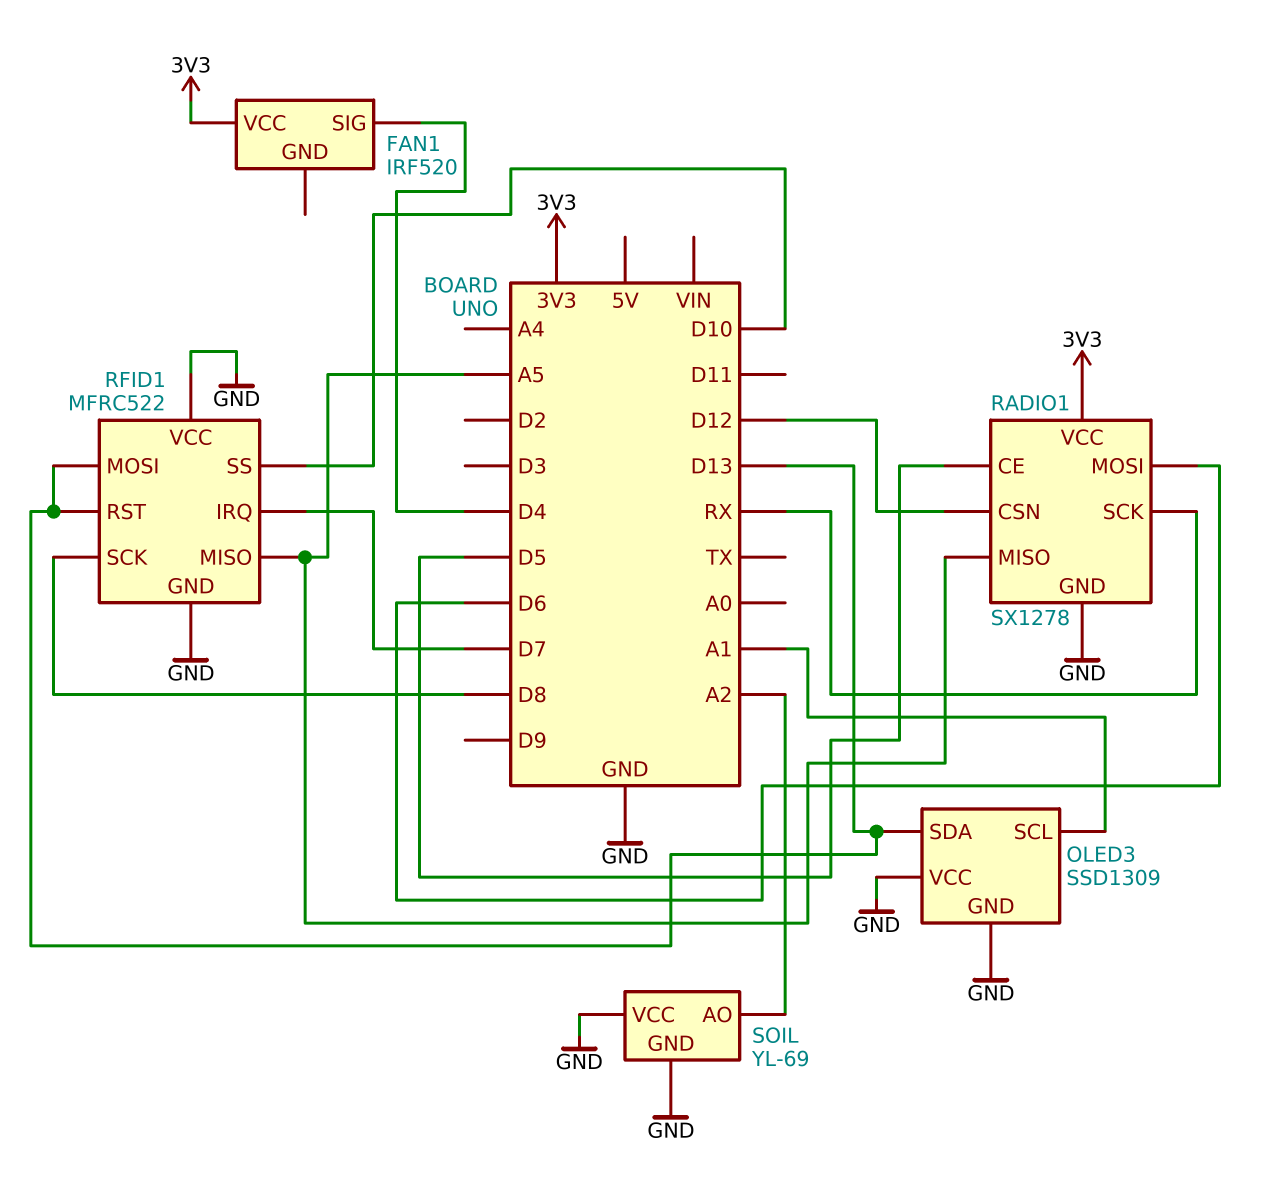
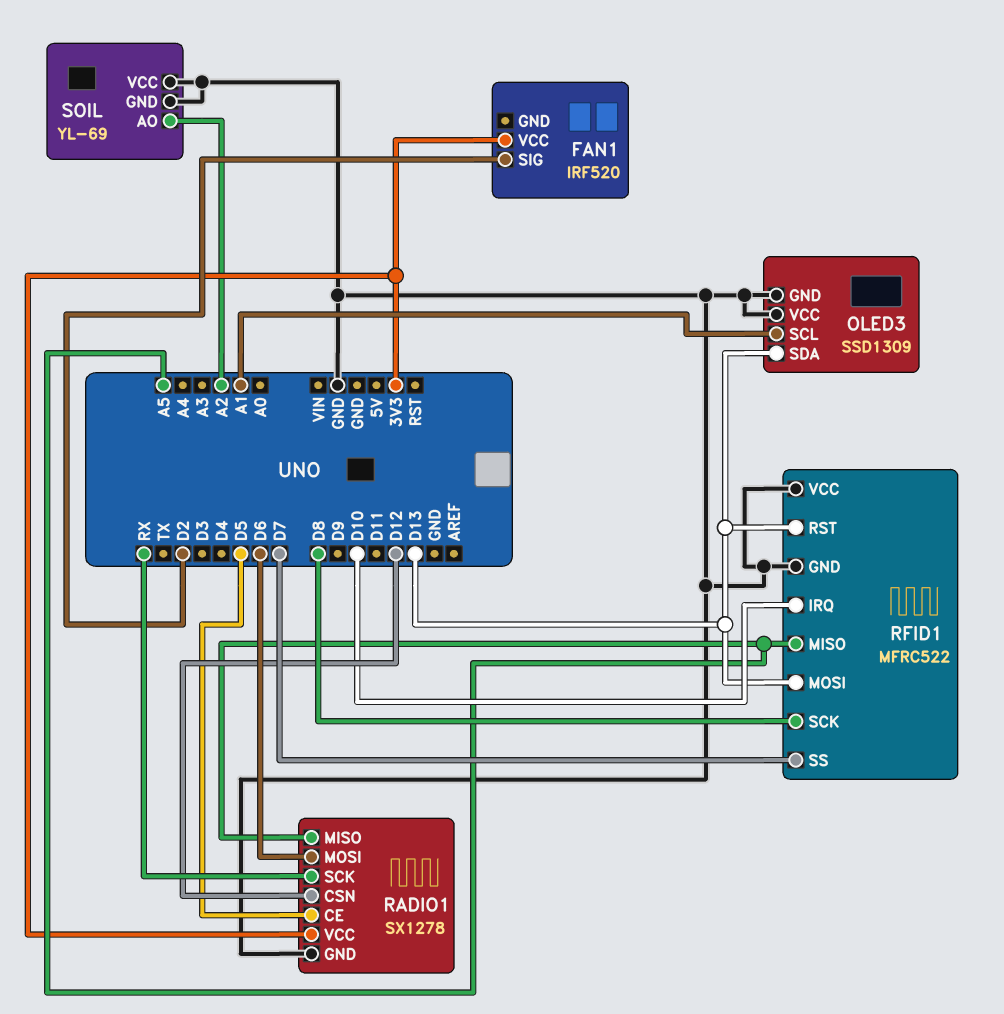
FAN1 pin SIG: D4 -> D2
RFID1 pin IRQ: D7 -> D10
RFID1 pin SS: D10 -> D7

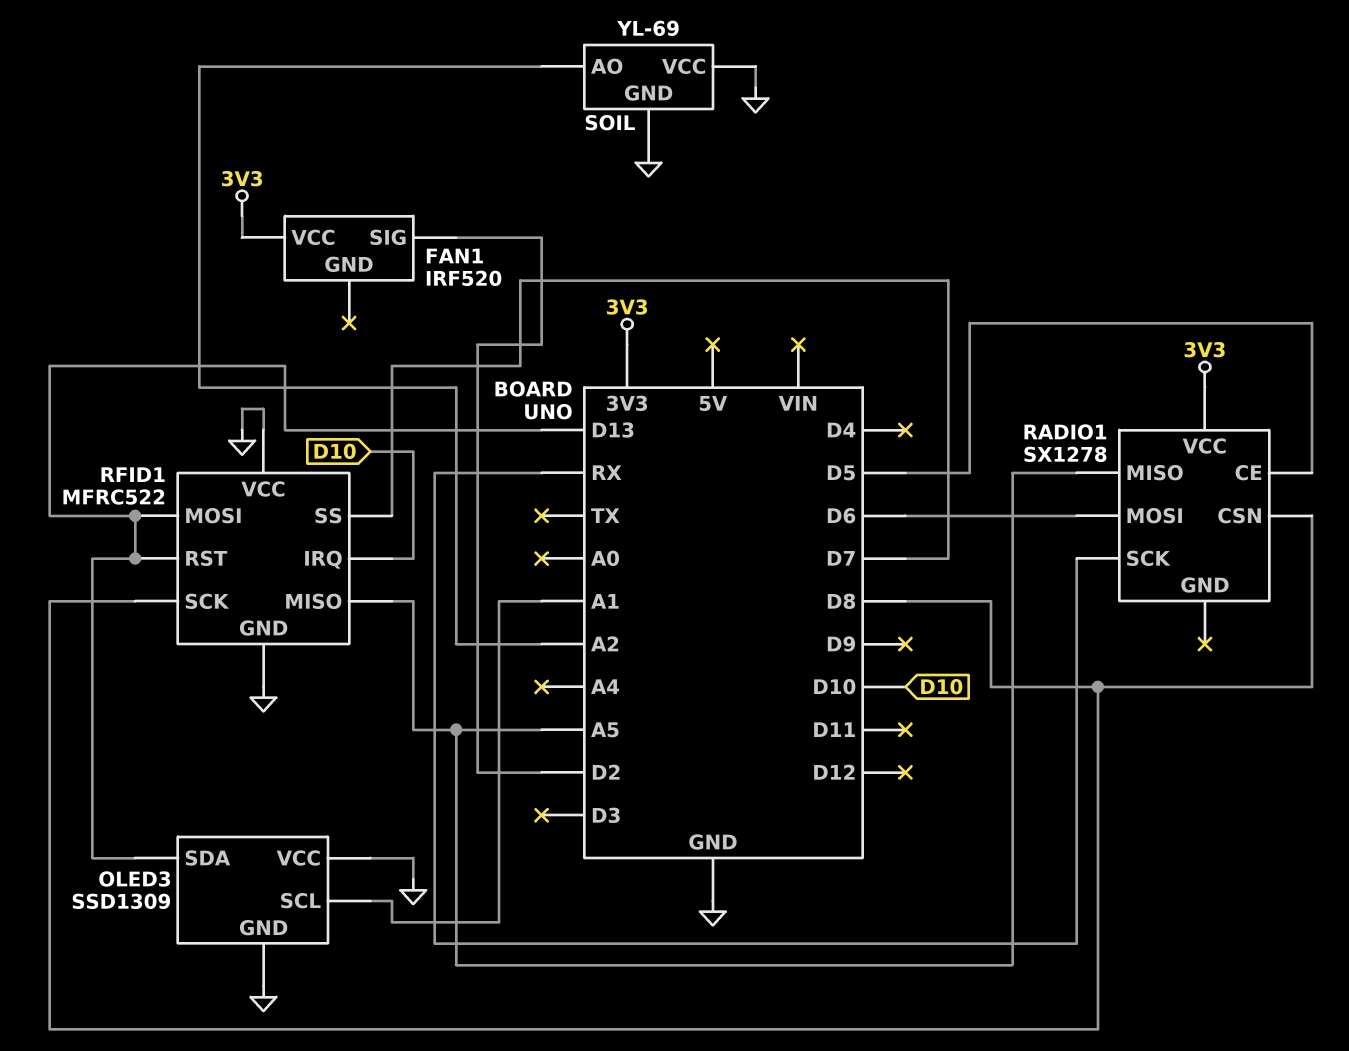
RADIO1 pin CSN: D12 -> D8
RADIO1 pin GND: GND -> none

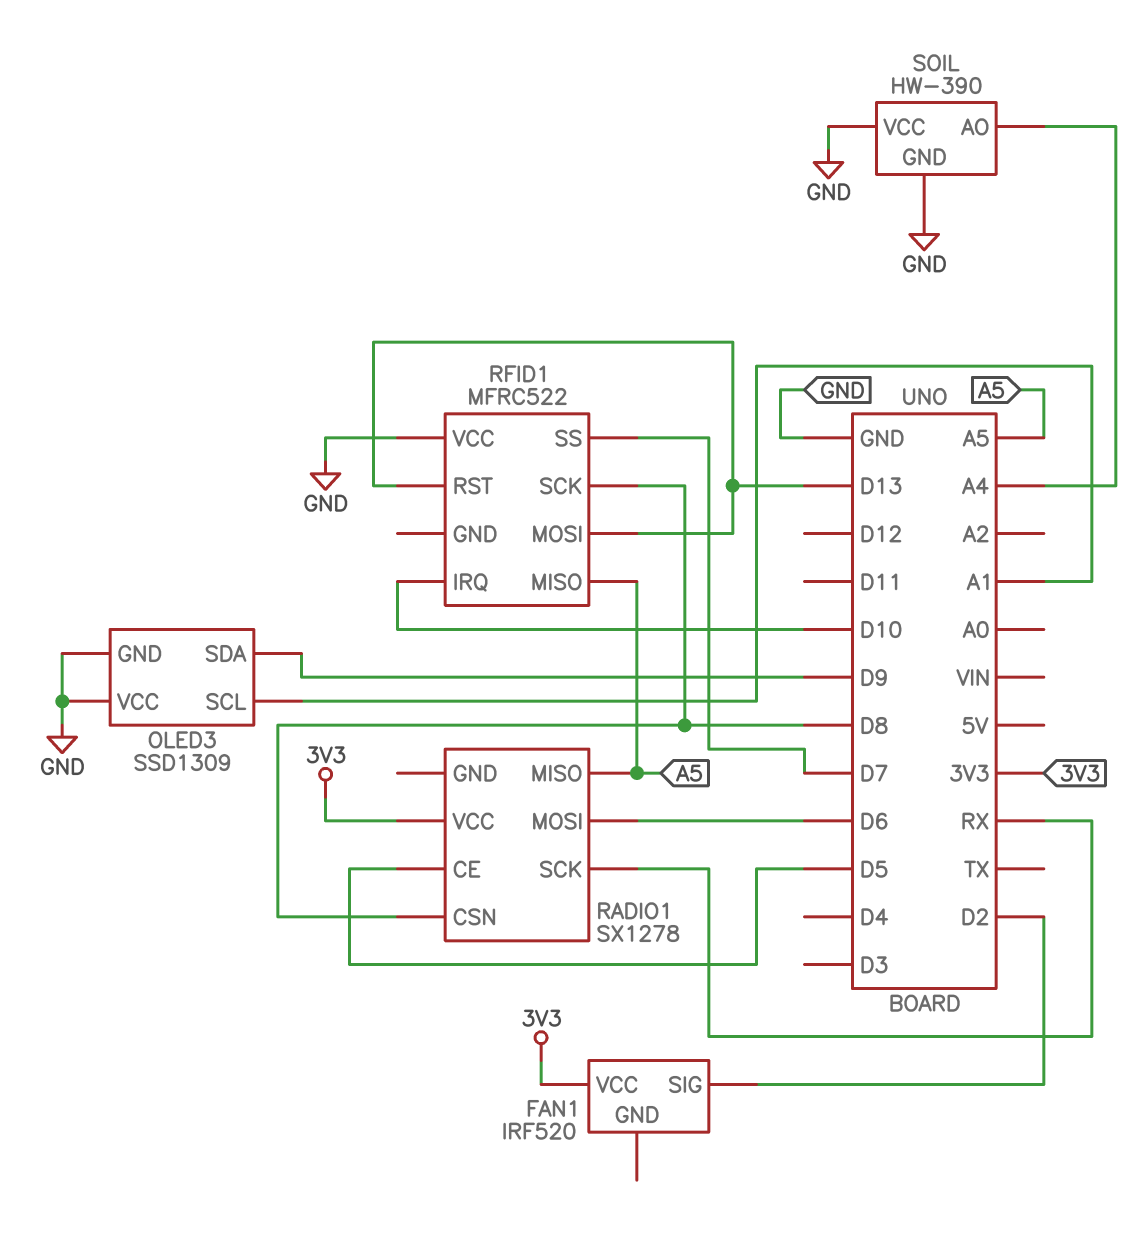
OLED3 pin SDA: D13 -> D9
RFID1 pin GND: GND -> none
SOIL: YL-69 -> HW-390
SOIL pin AO: A2 -> A4

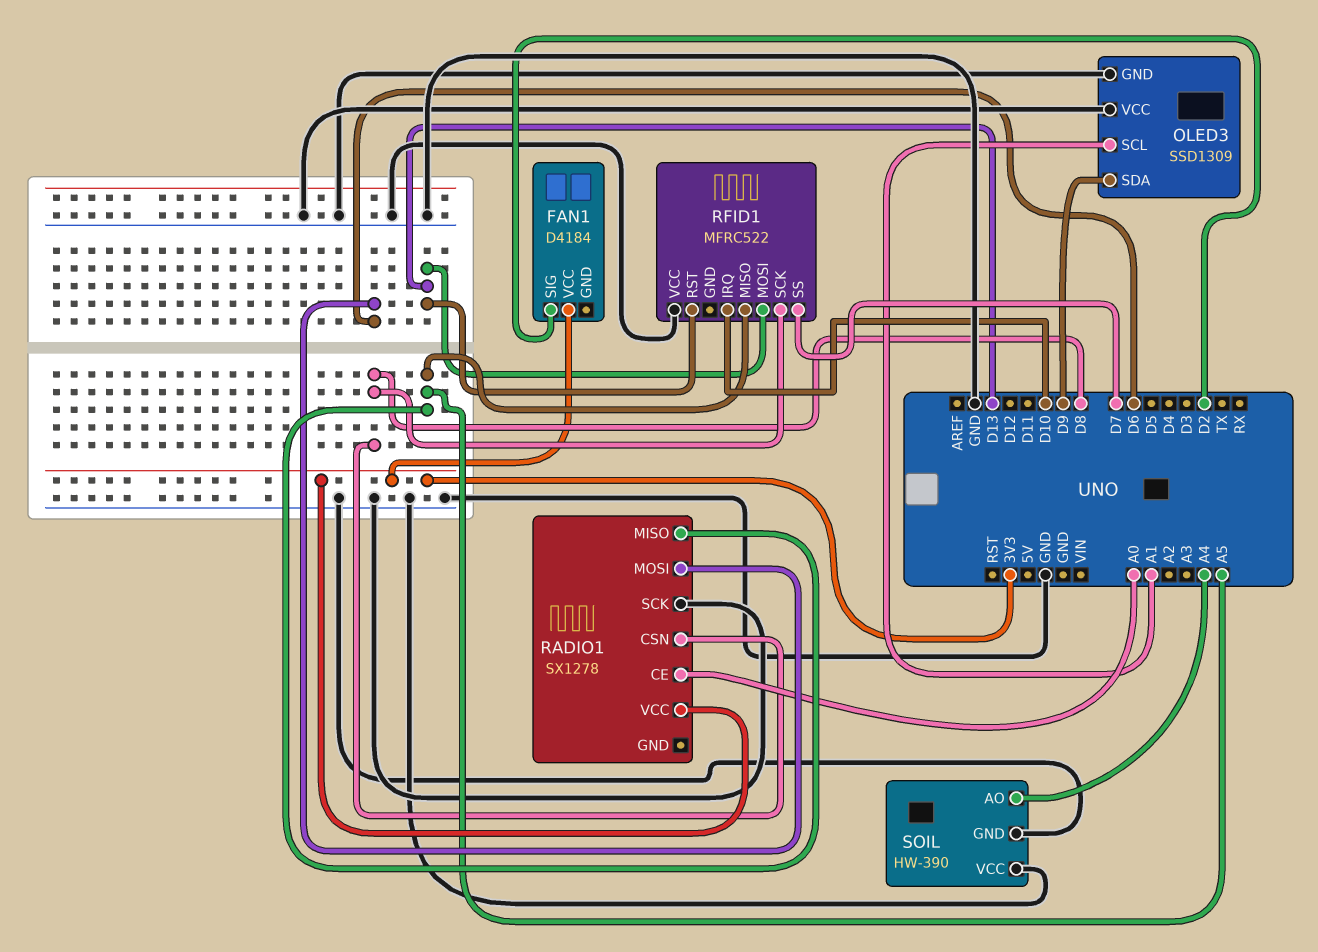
FAN1: IRF520 -> D4184
RADIO1 pin CE: D5 -> A0
RADIO1 pin SCK: RX -> GND

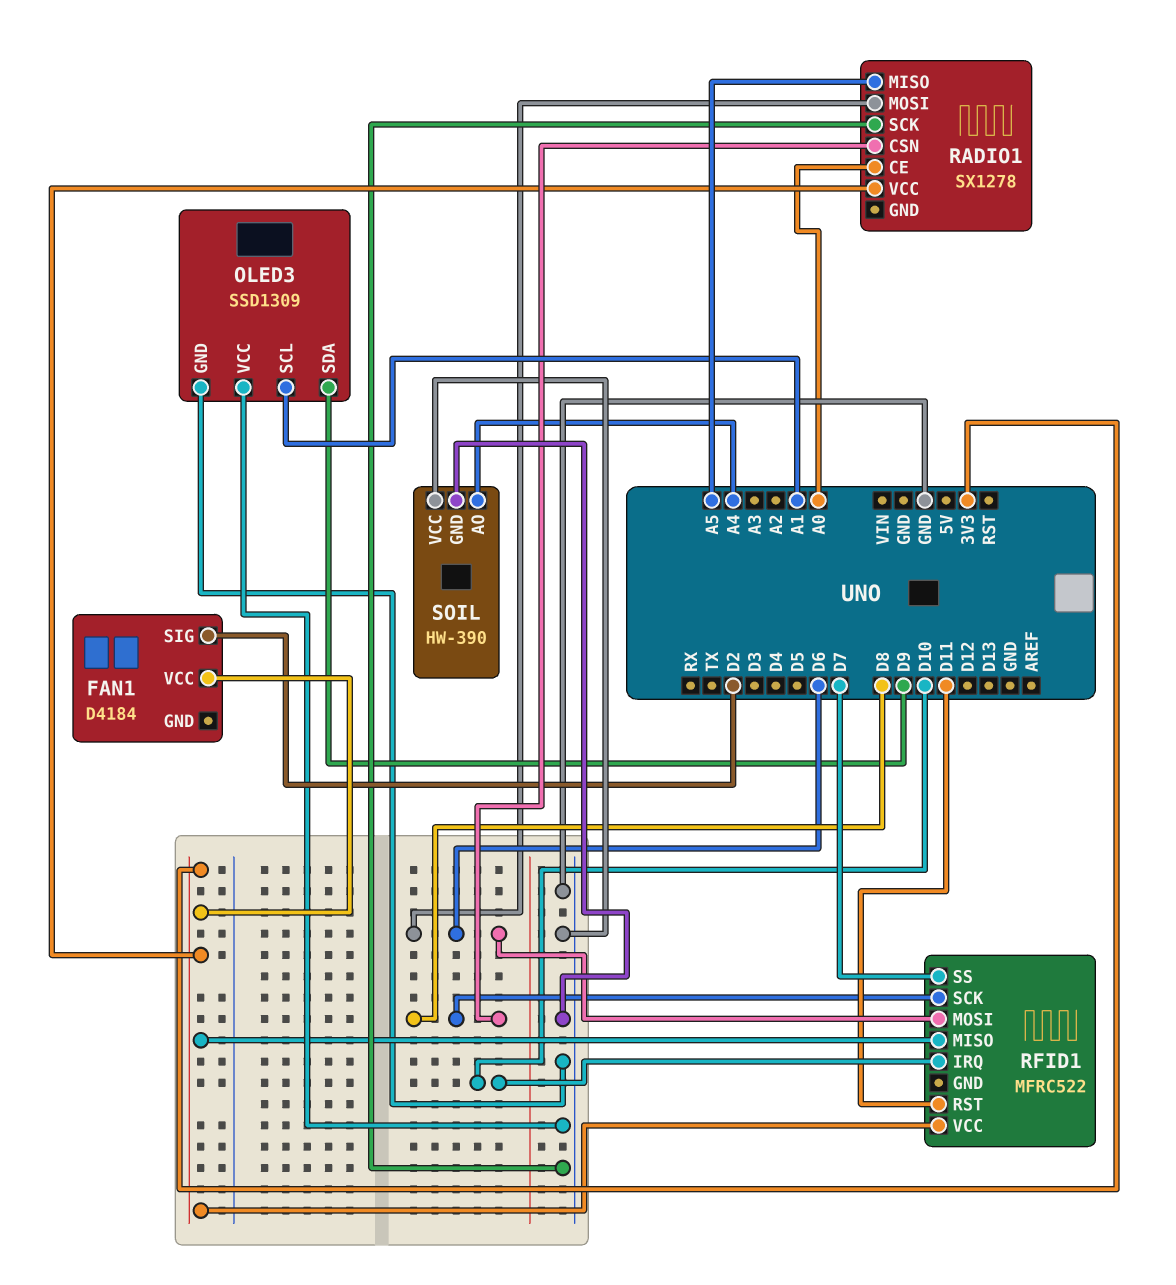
RFID1 pin MISO: A5 -> 3V3
RFID1 pin MOSI: D13 -> D6
RFID1 pin RST: D13 -> D11
RFID1 pin VCC: GND -> 3V3

